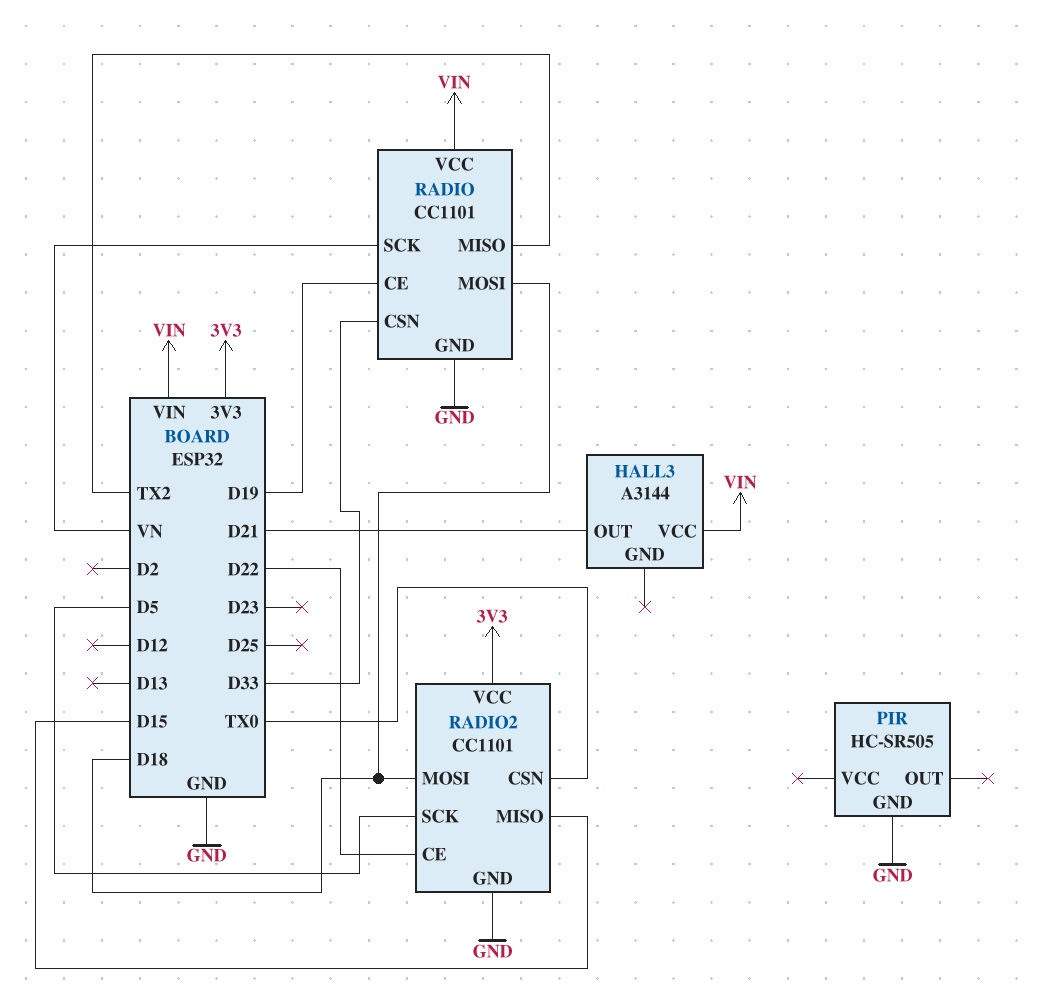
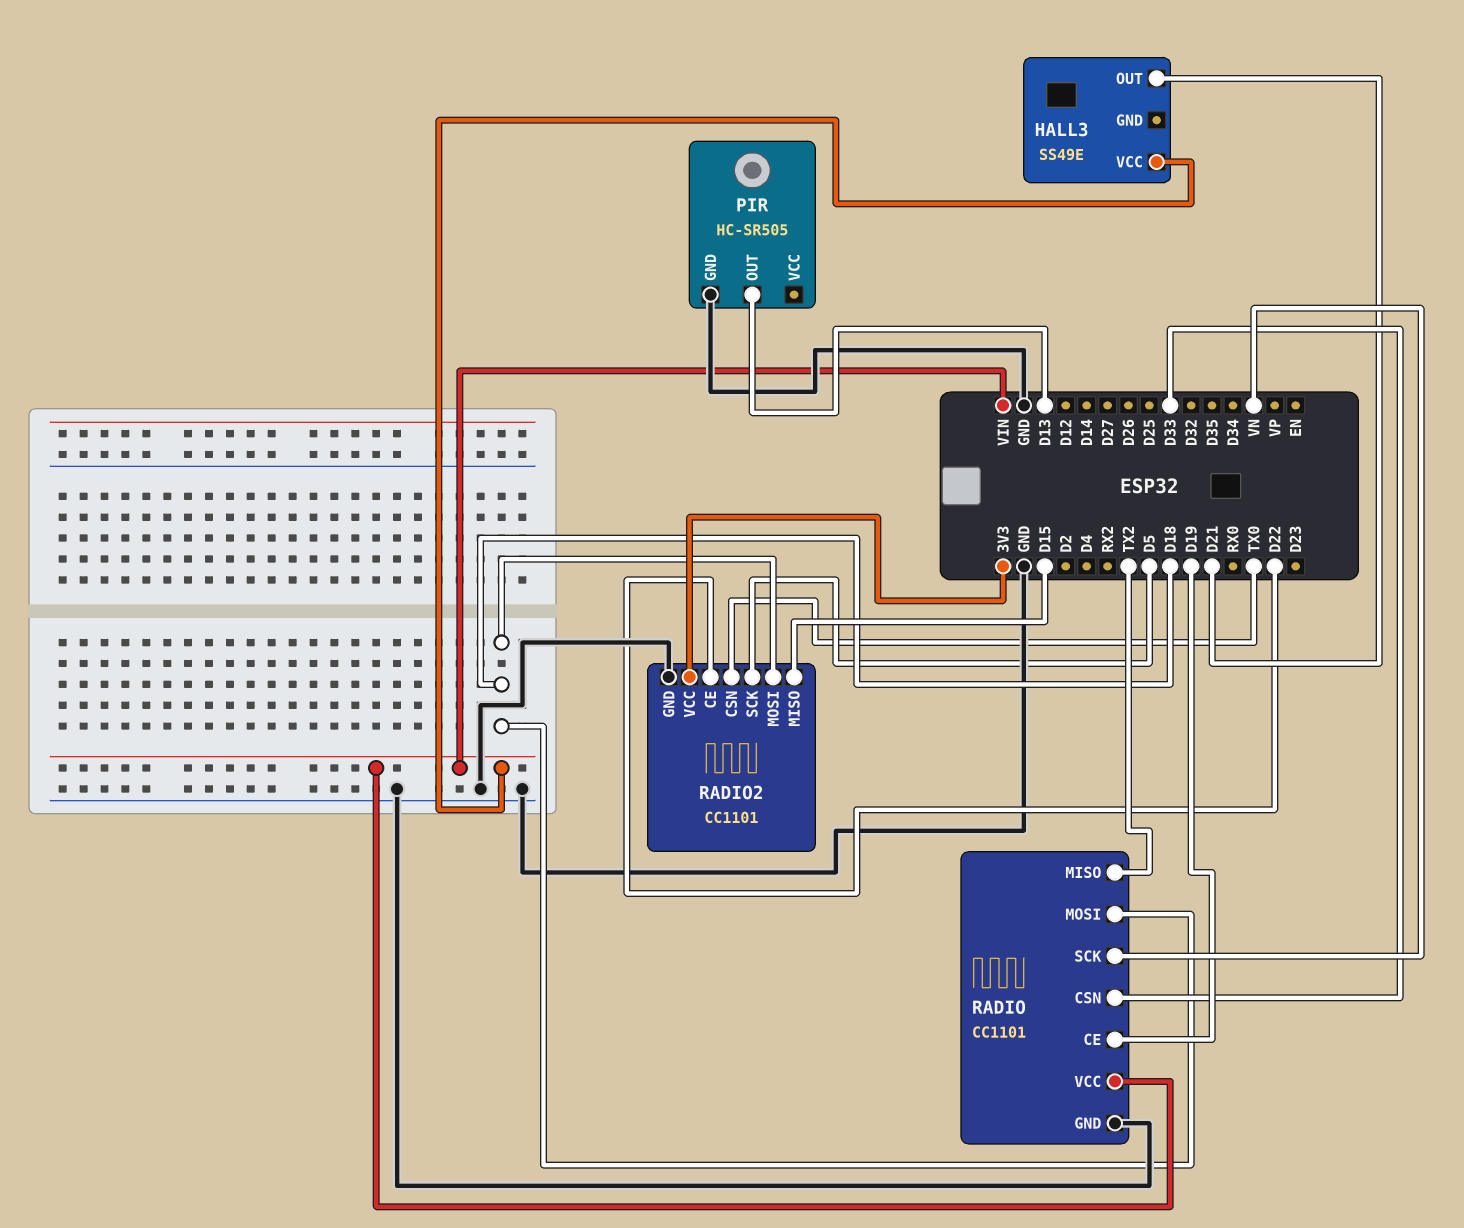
HALL3: A3144 -> SS49E
PIR pin OUT: none -> D13

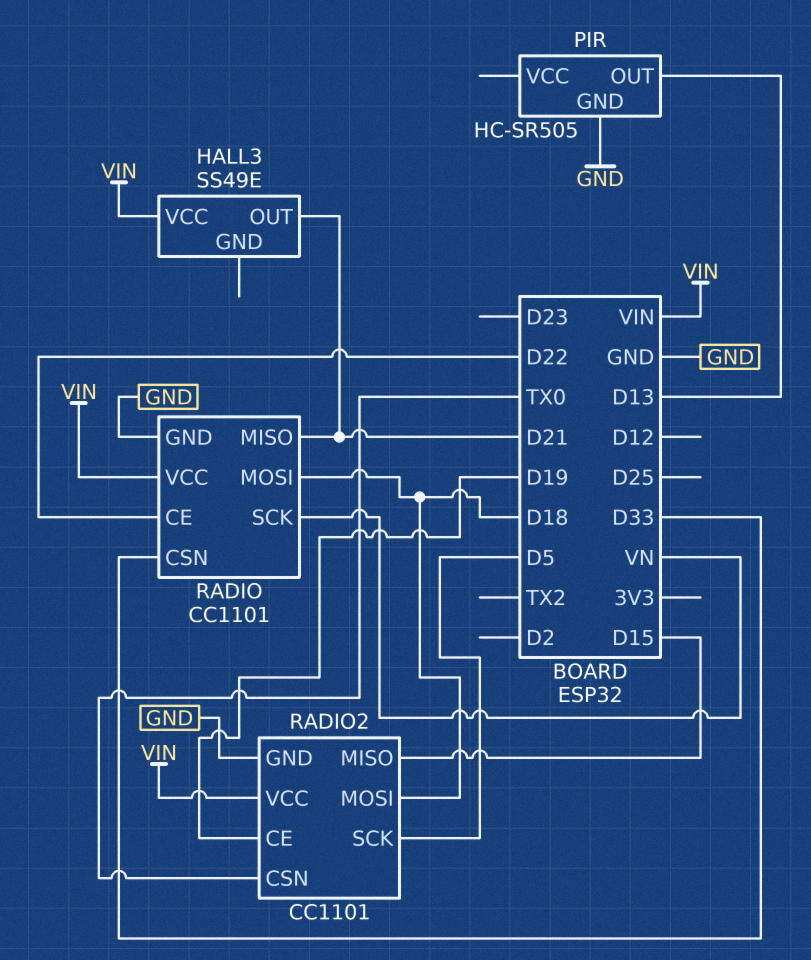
RADIO pin CE: D19 -> D22
RADIO pin MISO: TX2 -> D21
RADIO2 pin CE: D22 -> D19
RADIO2 pin VCC: 3V3 -> VIN

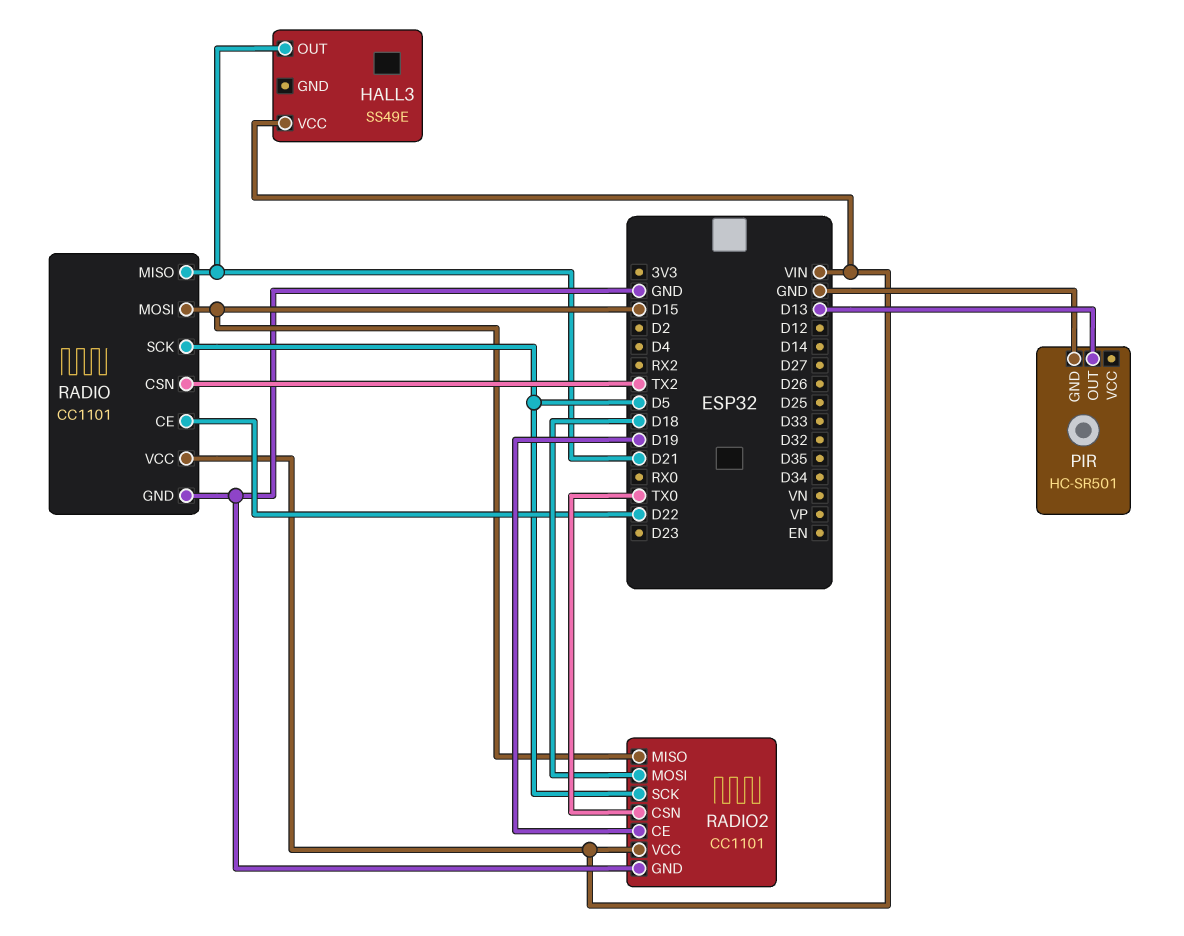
PIR: HC-SR505 -> HC-SR501
RADIO pin CSN: D33 -> TX2
RADIO pin MOSI: D18 -> D15
RADIO pin SCK: VN -> D5

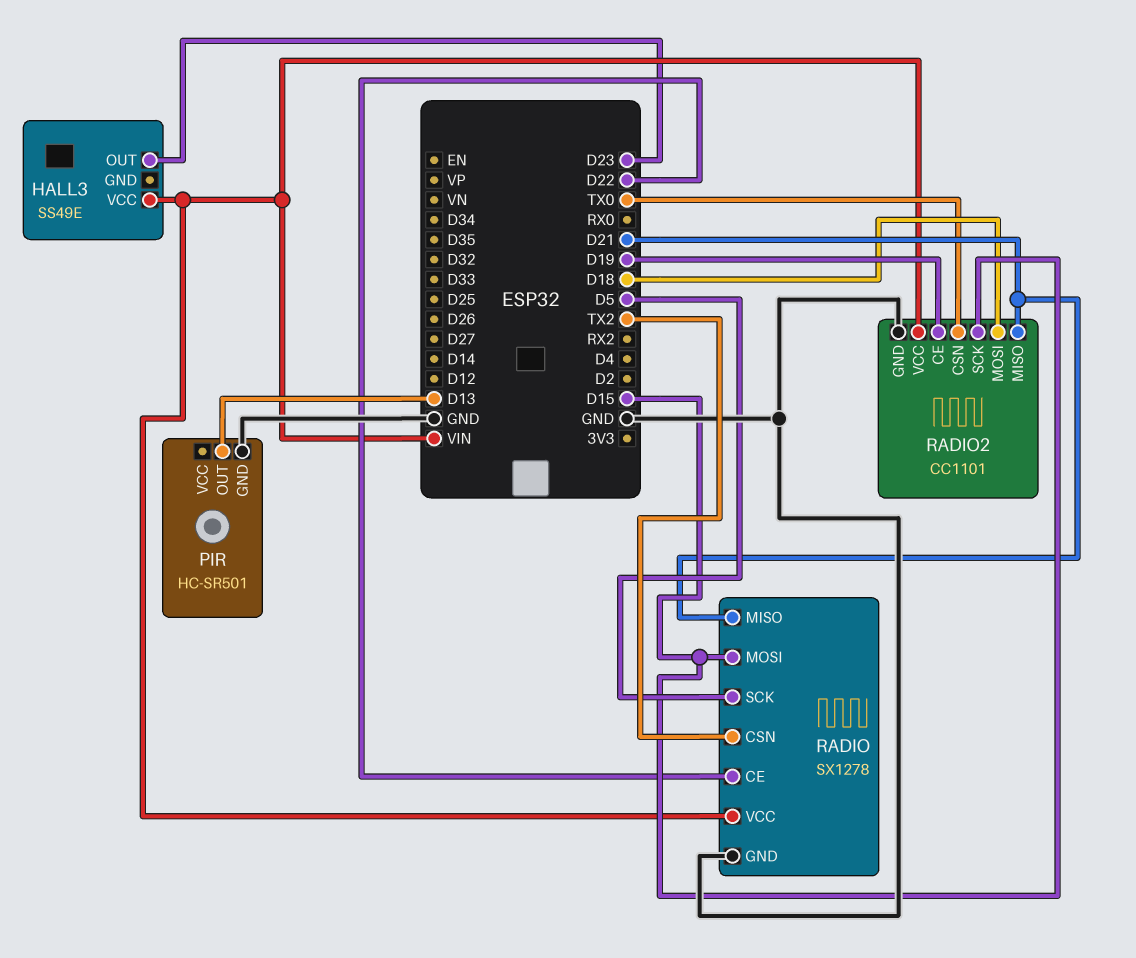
HALL3 pin OUT: D21 -> D23
RADIO: CC1101 -> SX1278
RADIO2 pin MISO: D15 -> D21
RADIO2 pin SCK: D5 -> D15

